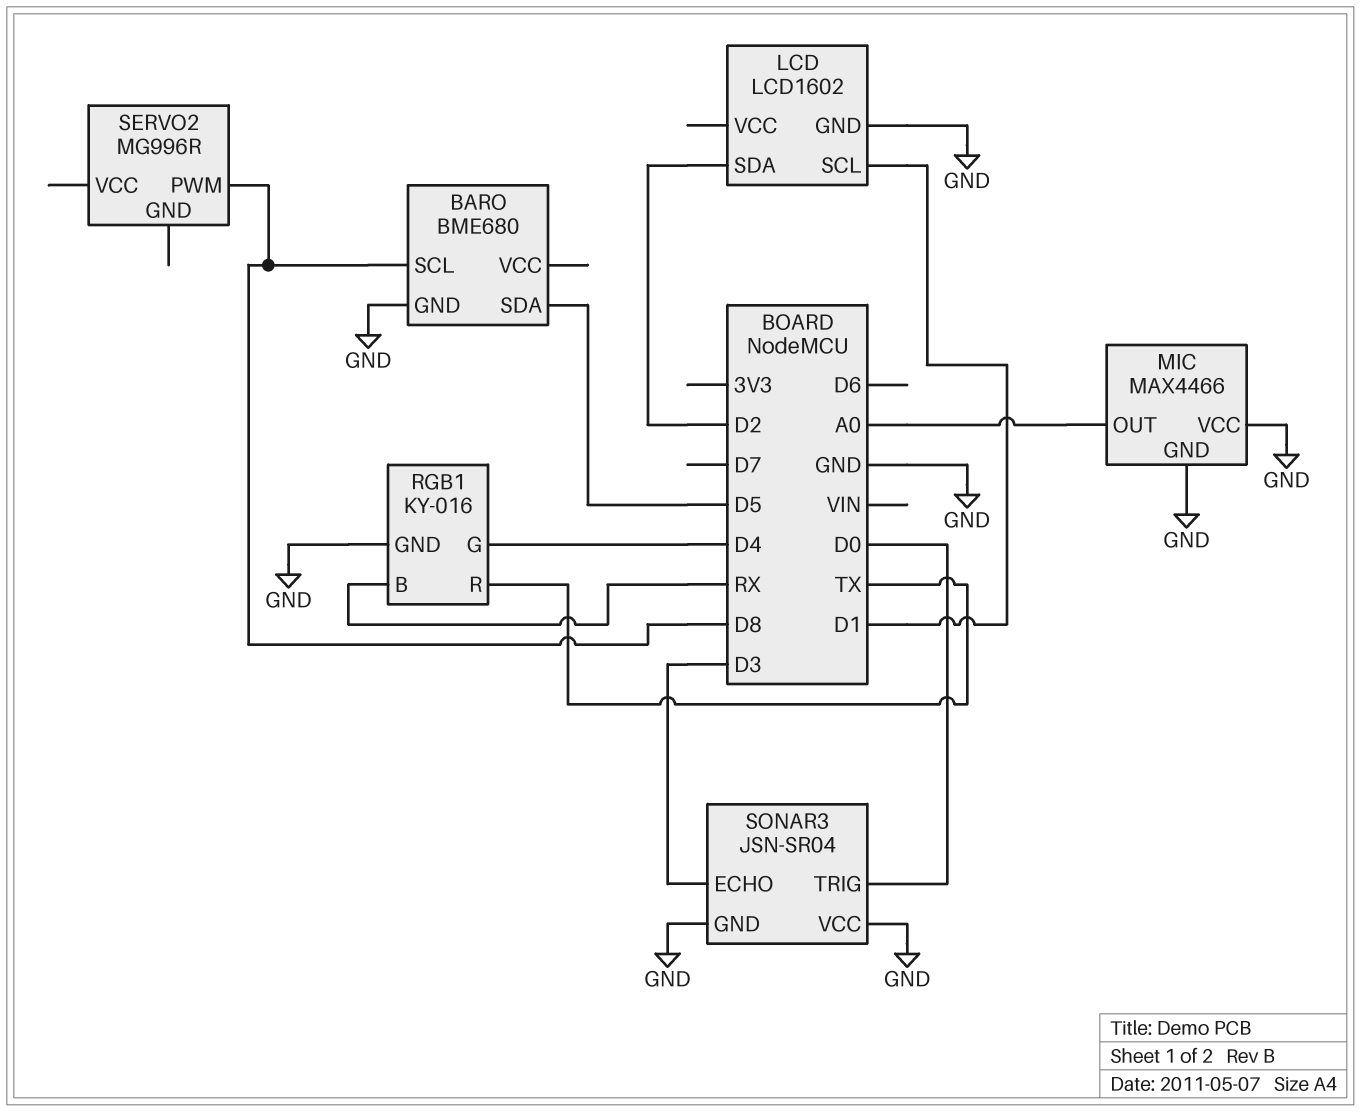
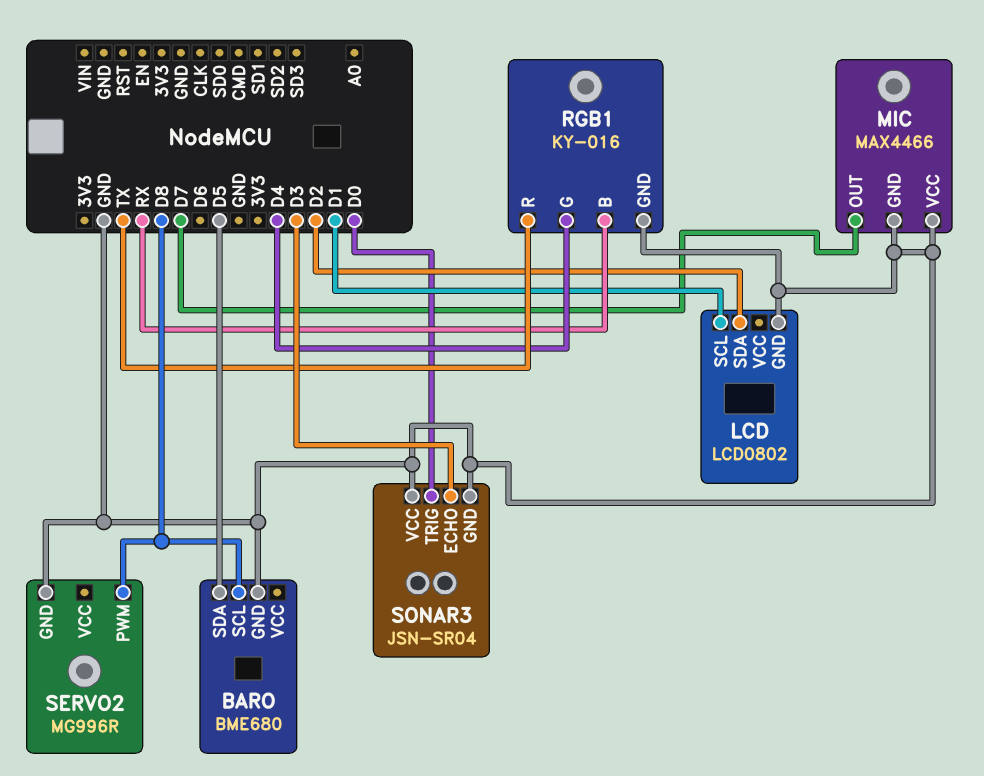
LCD: LCD1602 -> LCD0802
MIC pin OUT: A0 -> D7
SERVO2 pin GND: none -> GND

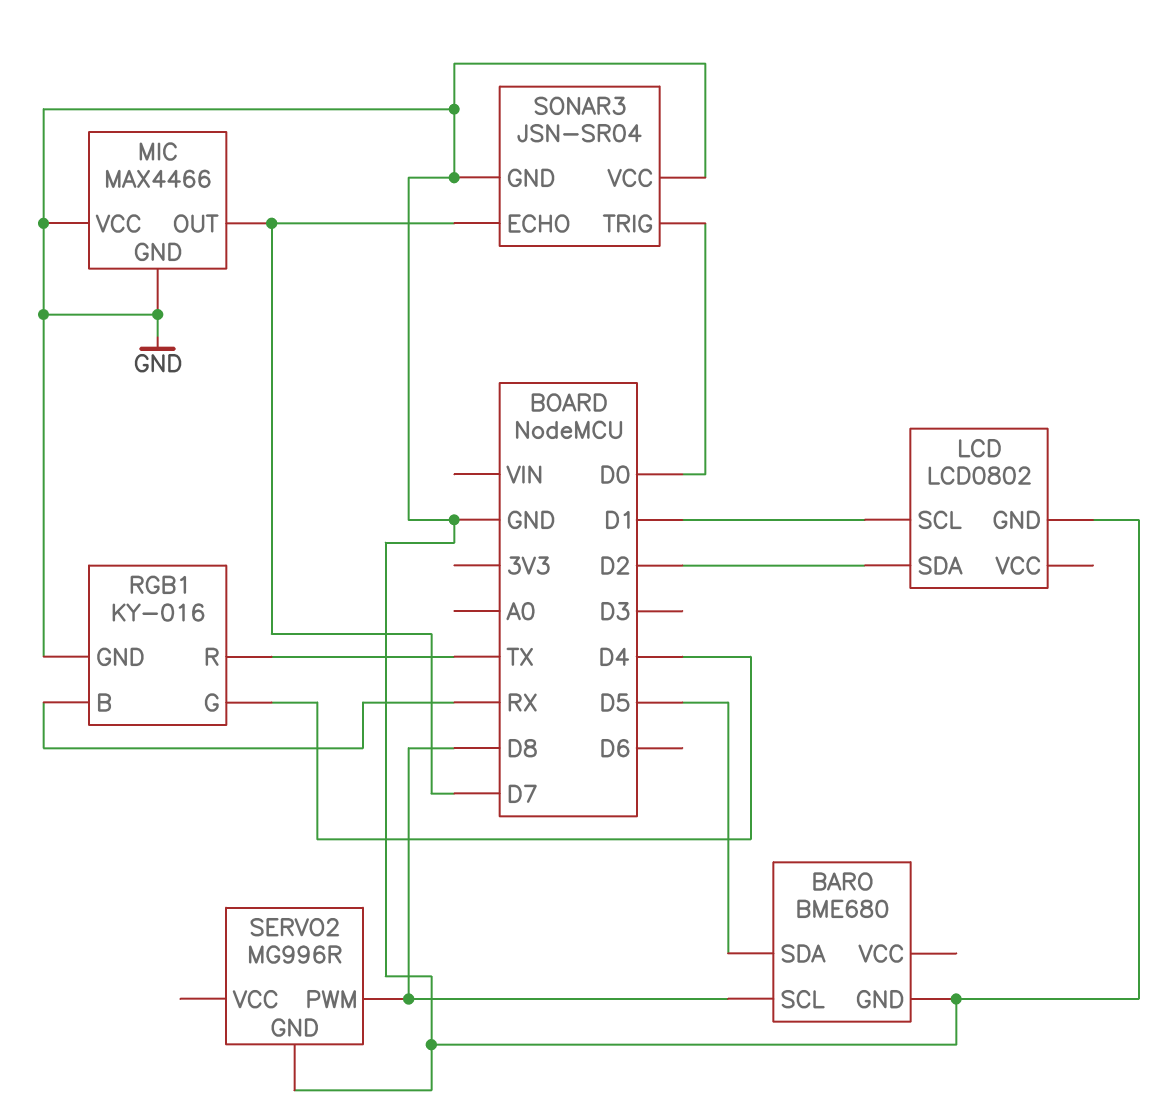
SONAR3 pin ECHO: D3 -> D7

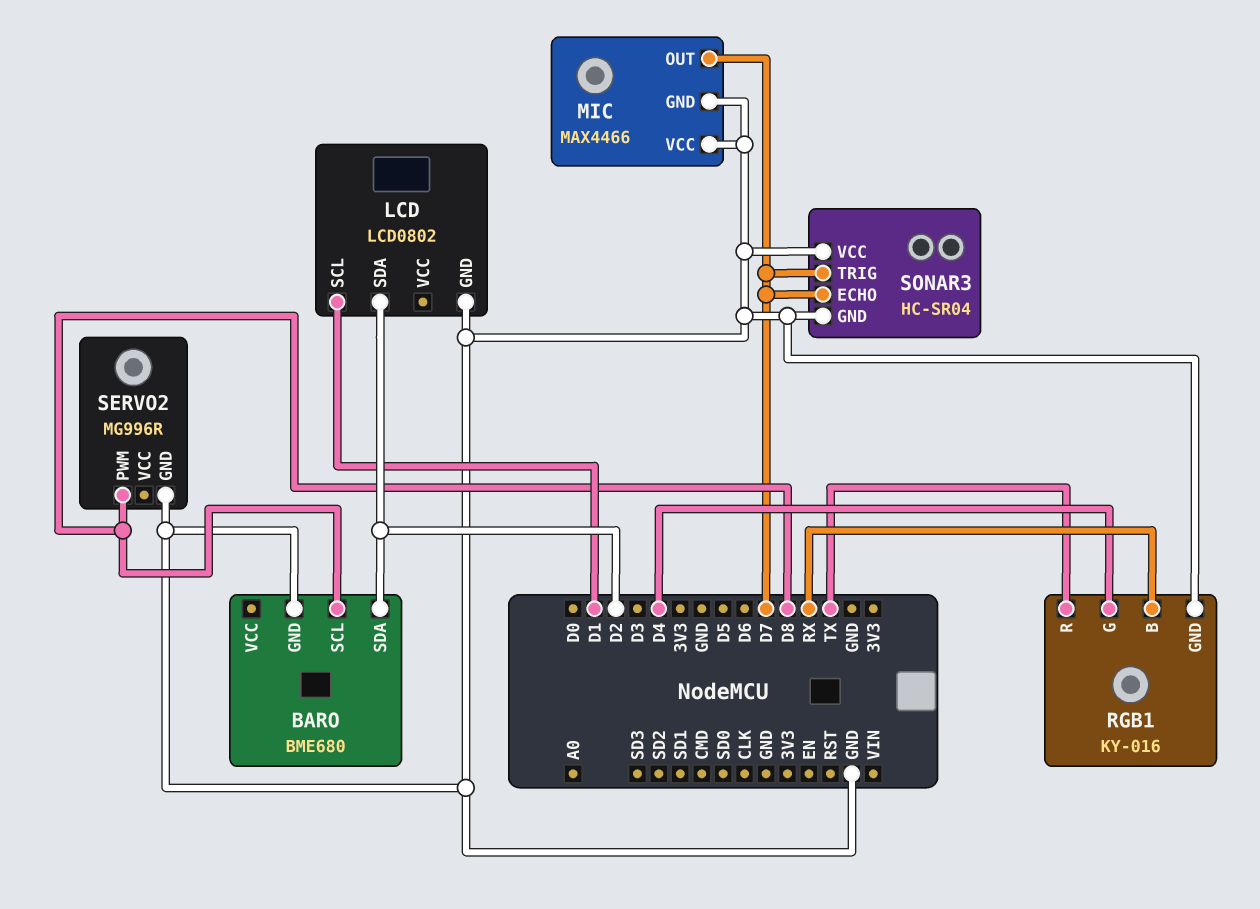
BARO pin SDA: D5 -> D2
SONAR3: JSN-SR04 -> HC-SR04
SONAR3 pin TRIG: D0 -> D7

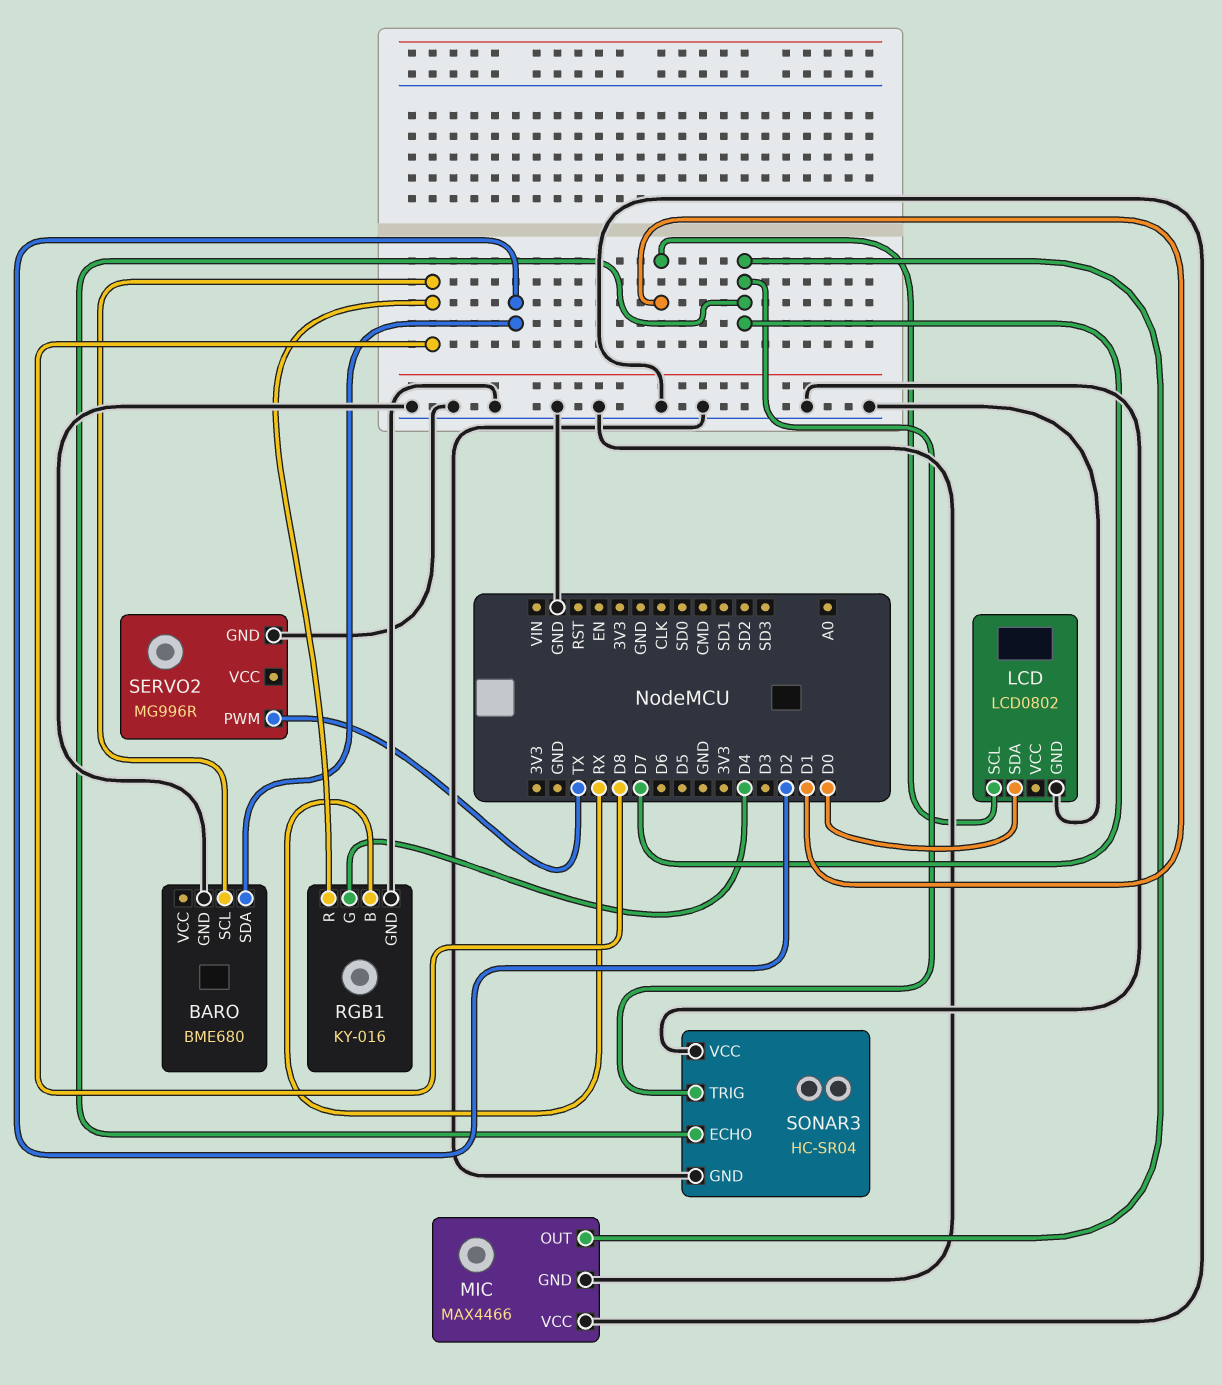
LCD pin SDA: D2 -> D0
RGB1 pin R: TX -> D8
SERVO2 pin PWM: D8 -> TX

